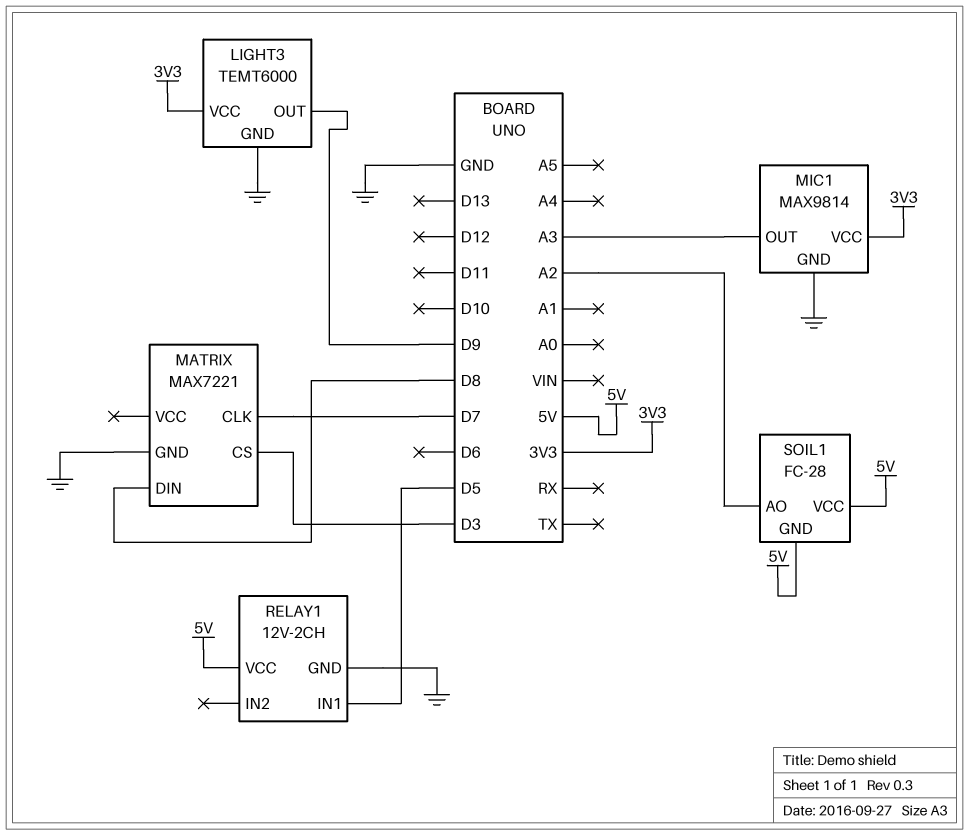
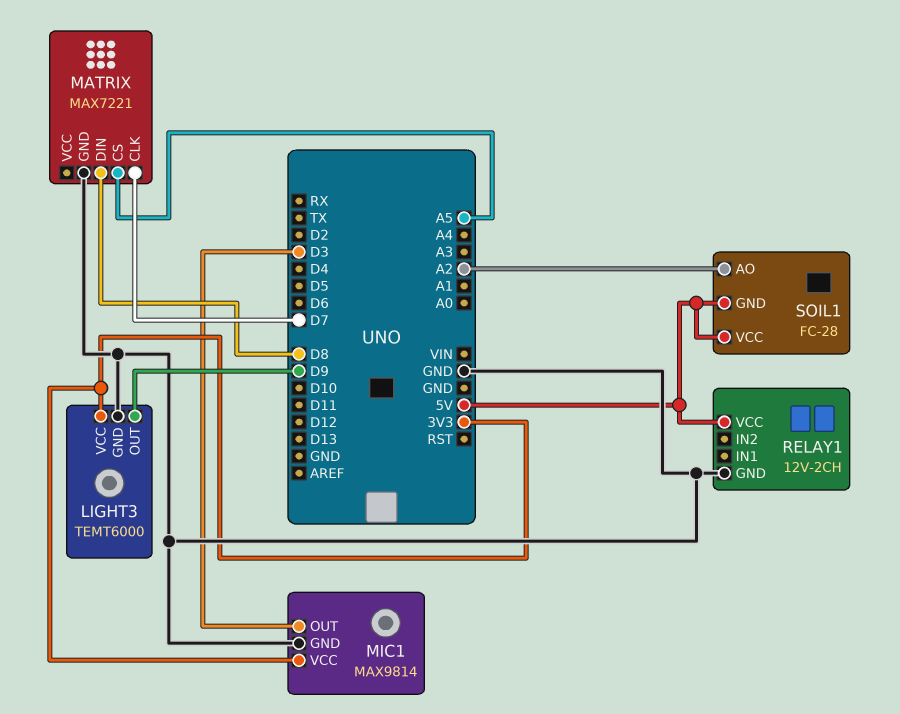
MATRIX pin CS: D3 -> A5
MIC1 pin OUT: A3 -> D3
RELAY1 pin IN1: D5 -> none

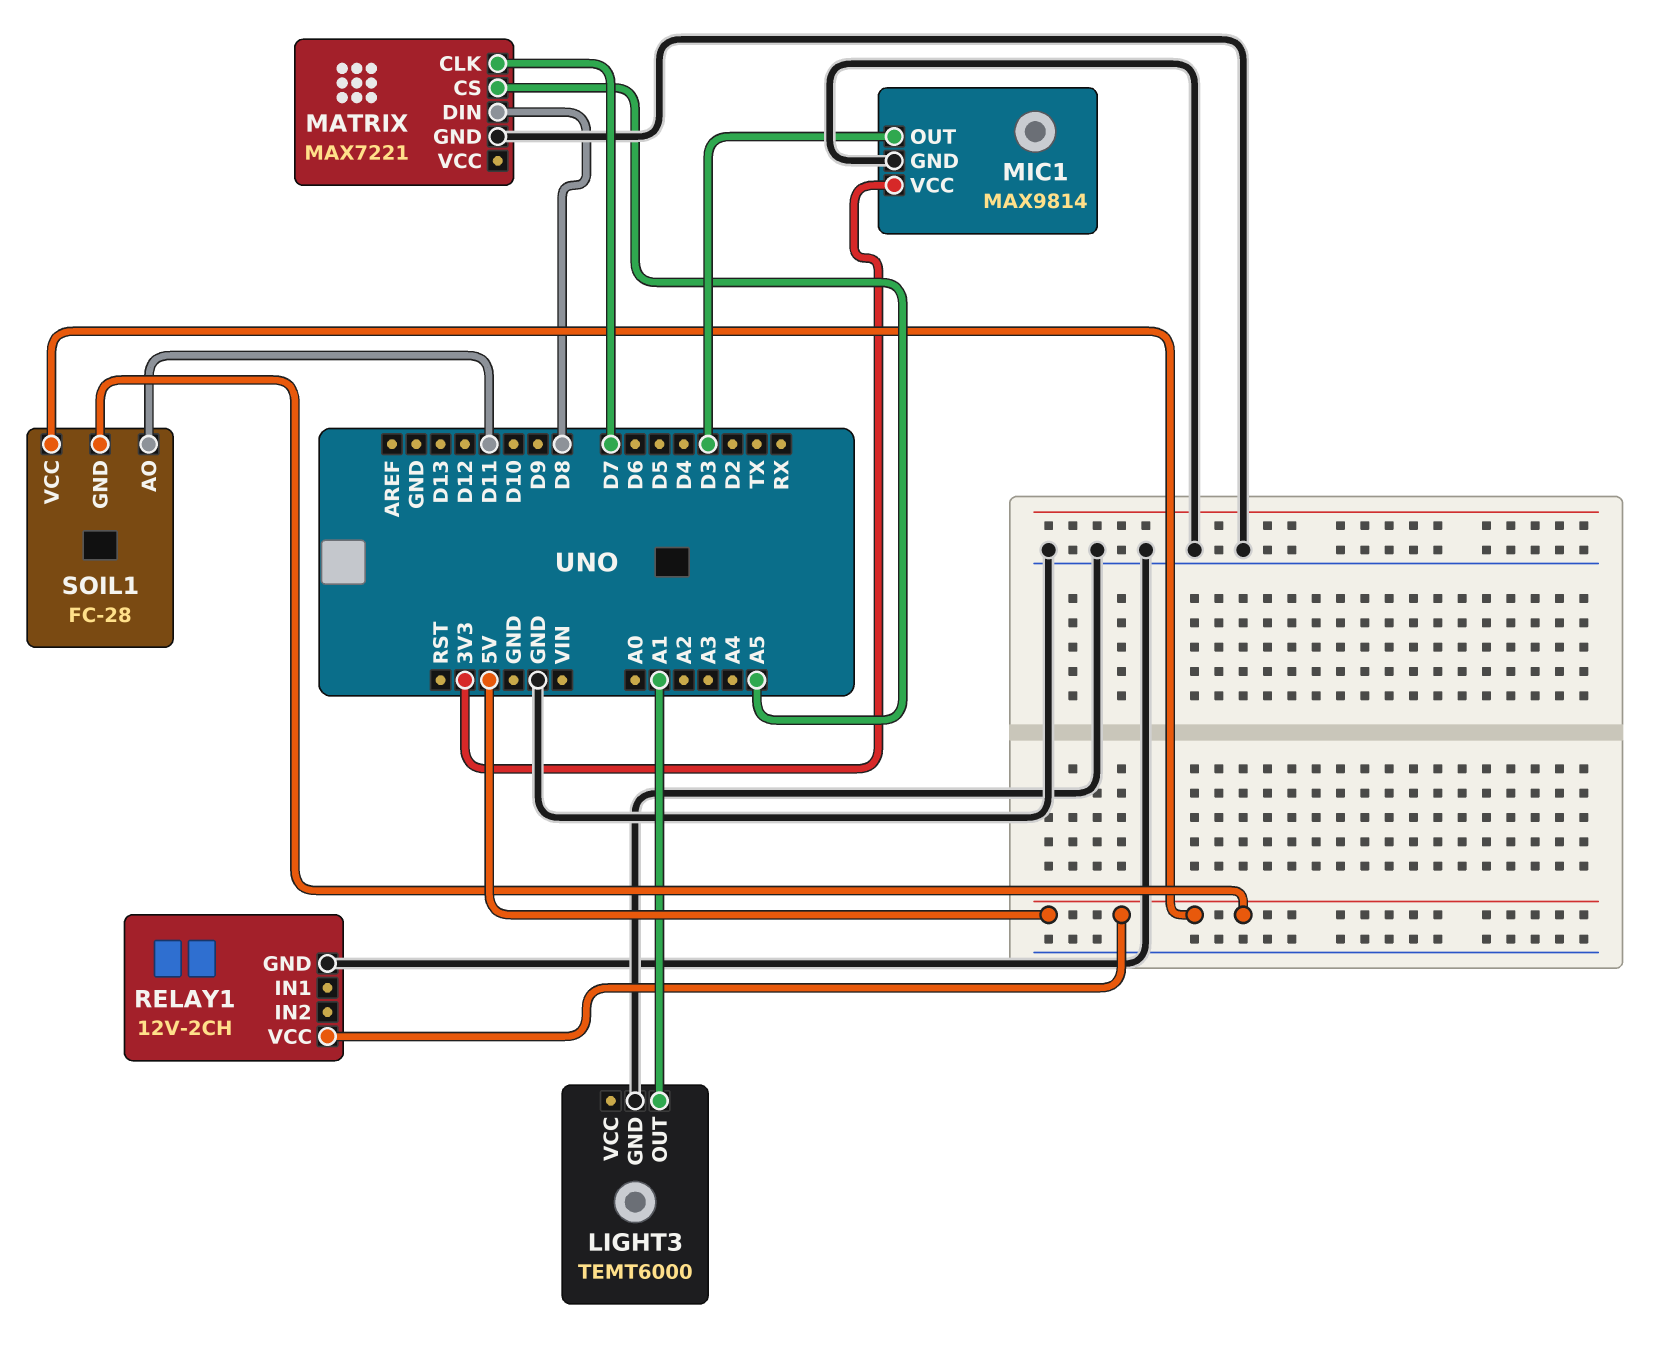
LIGHT3 pin OUT: D9 -> A1
LIGHT3 pin VCC: 3V3 -> none
SOIL1 pin AO: A2 -> D11

